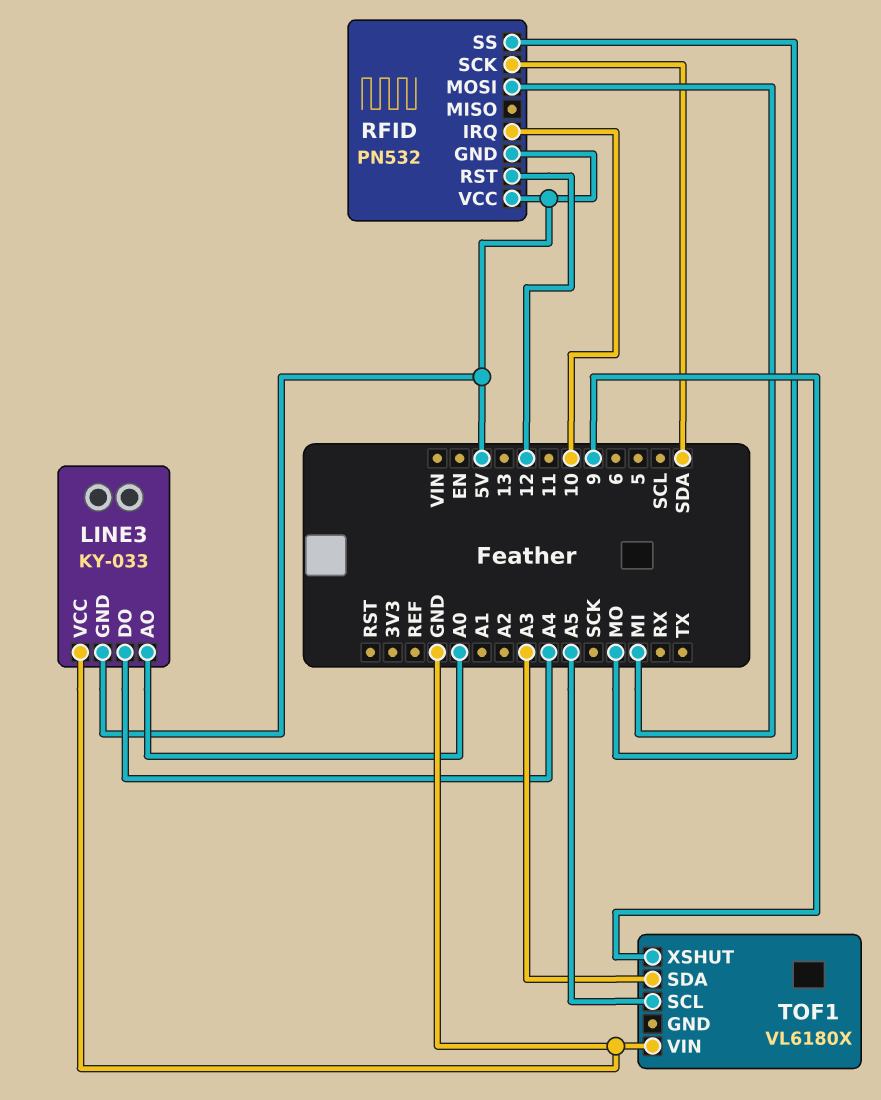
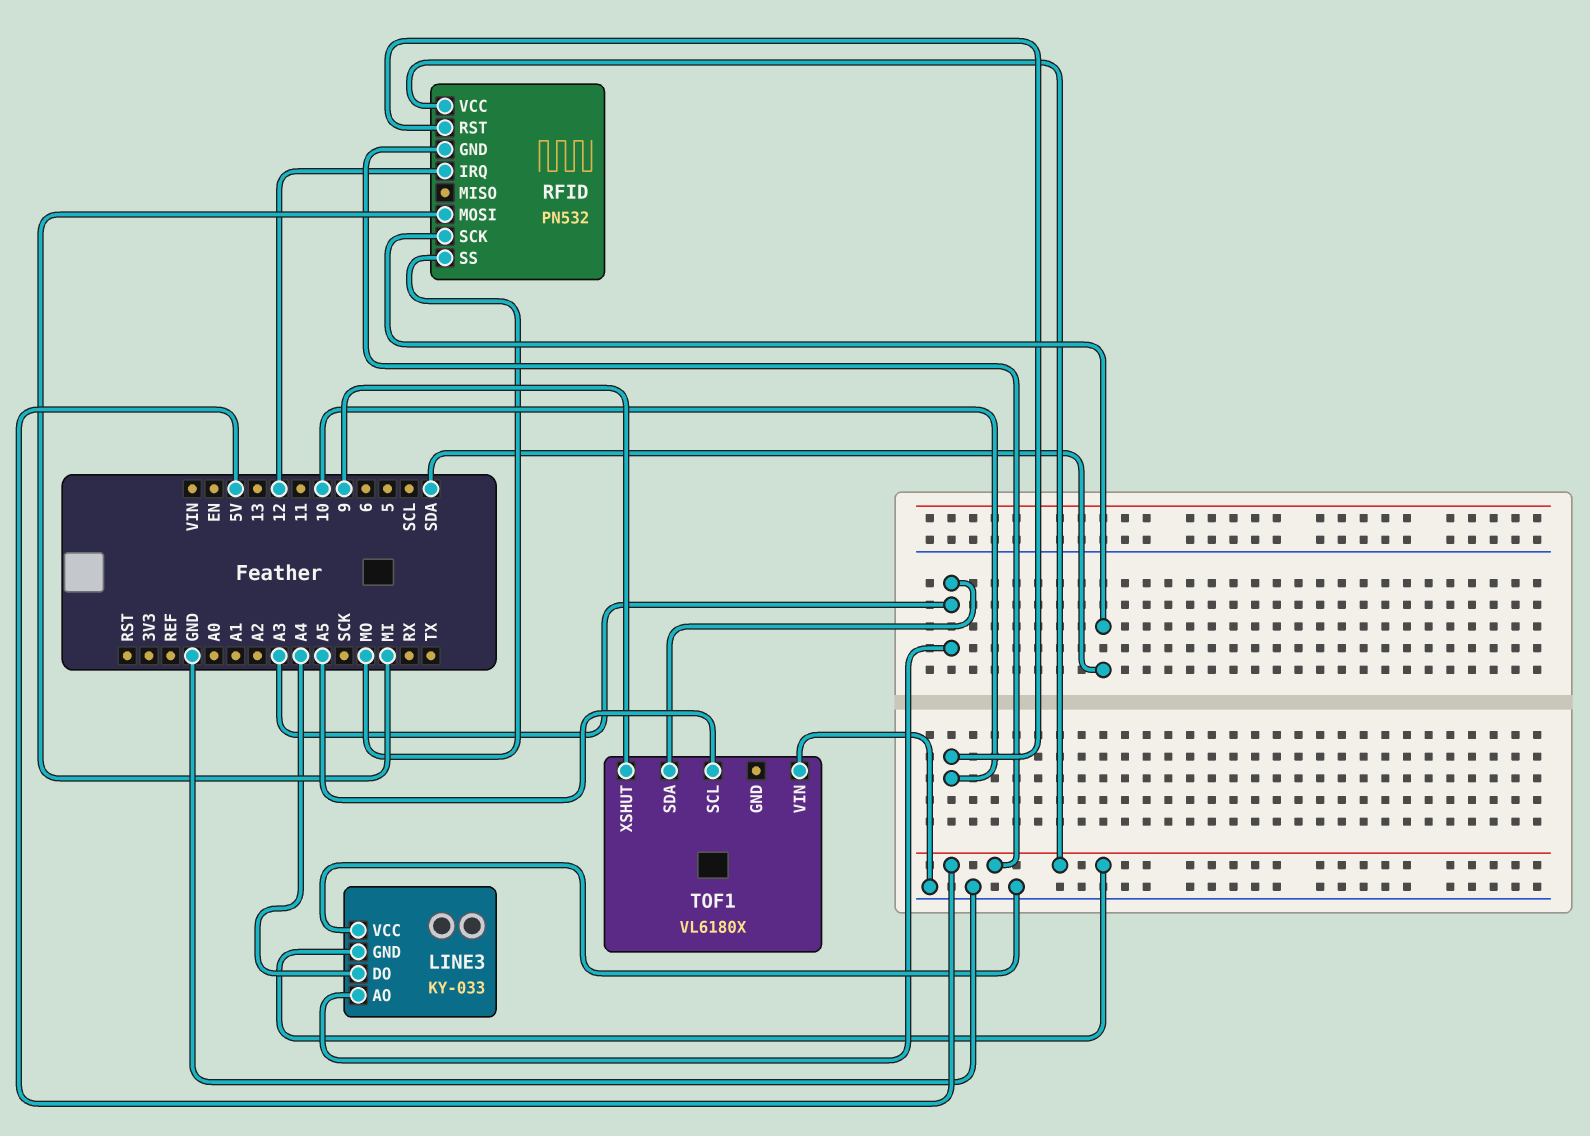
LINE3 pin AO: A0 -> A3
RFID pin IRQ: 10 -> 12
RFID pin RST: 12 -> 10

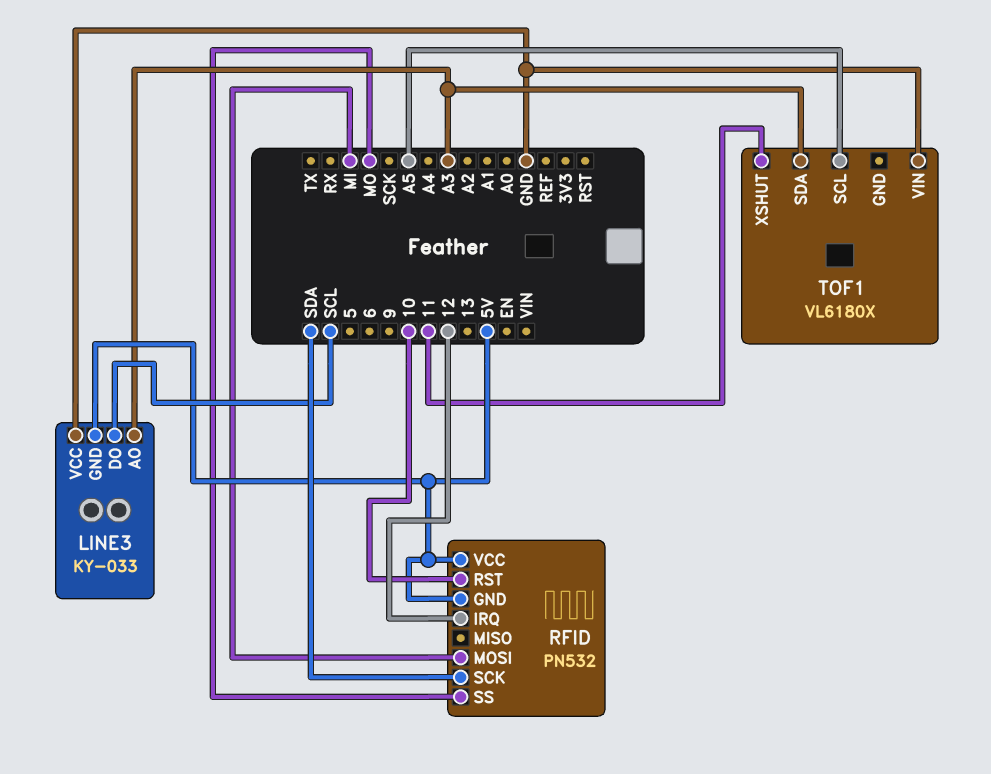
LINE3 pin DO: A4 -> SCL
TOF1 pin XSHUT: 9 -> 11

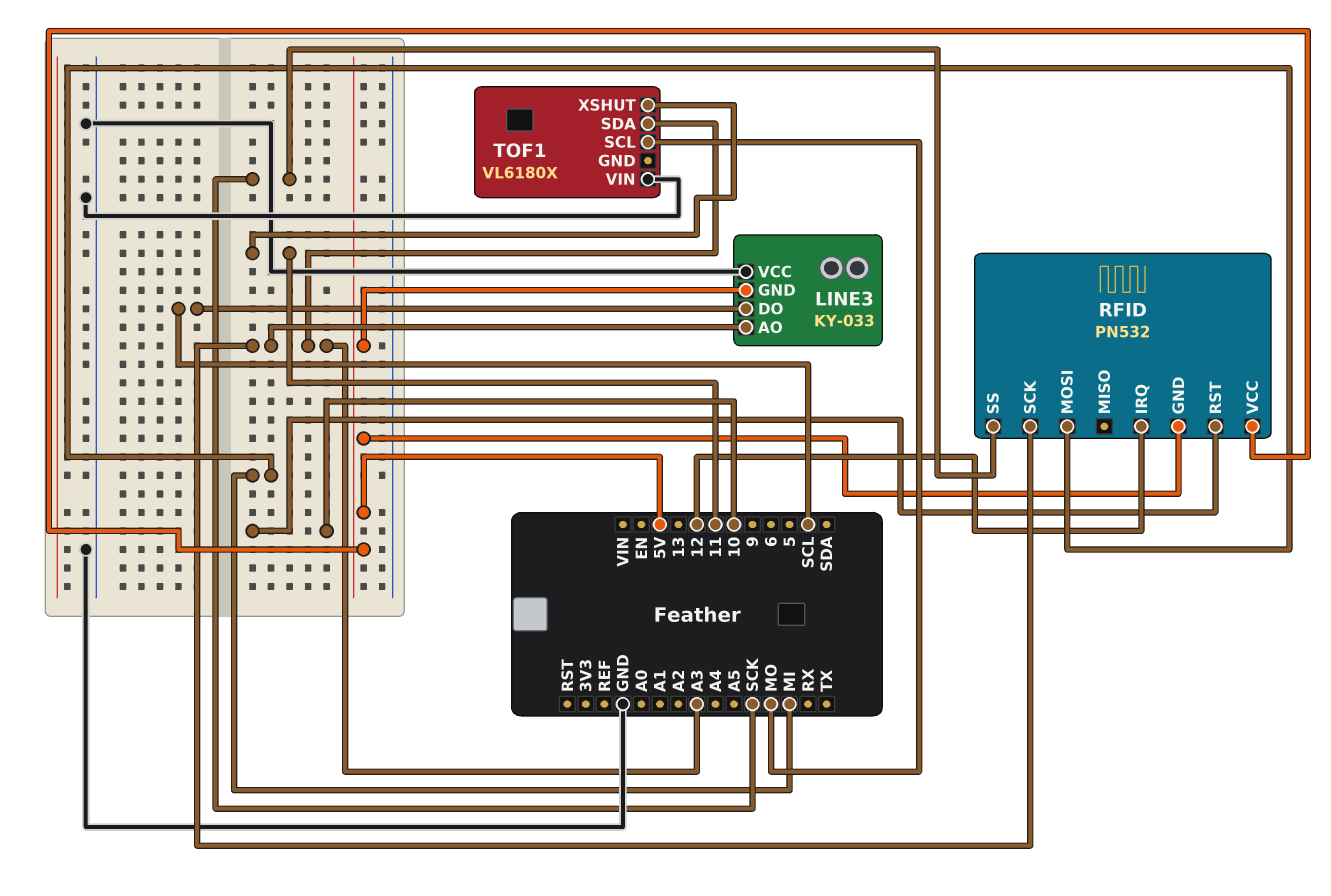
RFID pin SCK: SDA -> A3
RFID pin SS: MO -> SCK
TOF1 pin SCL: A5 -> MO

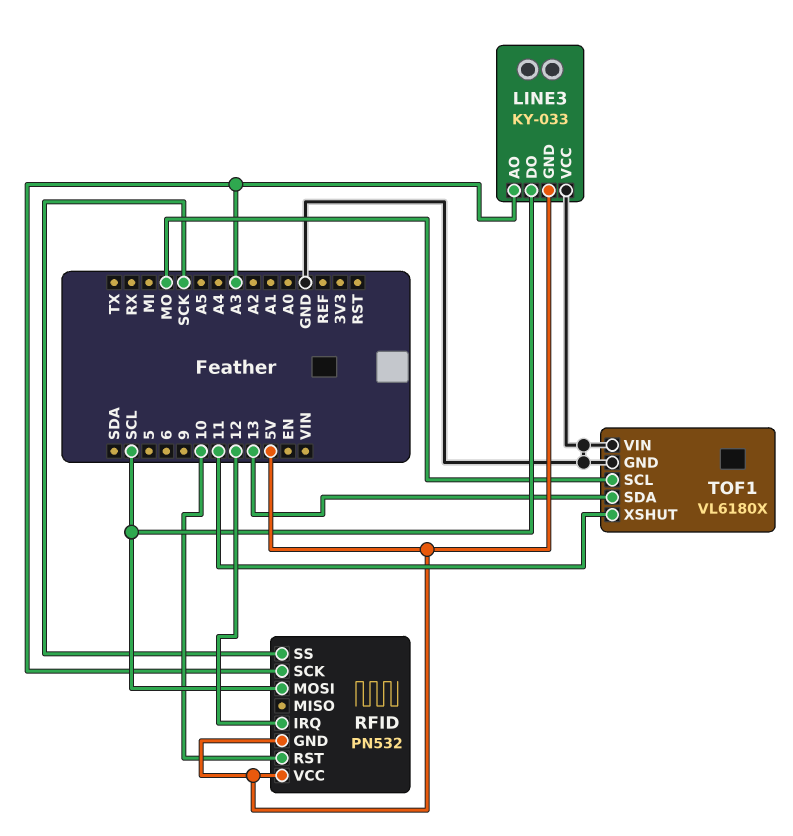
RFID pin MOSI: MI -> SCL
TOF1 pin GND: none -> GND
TOF1 pin SDA: A3 -> 13

